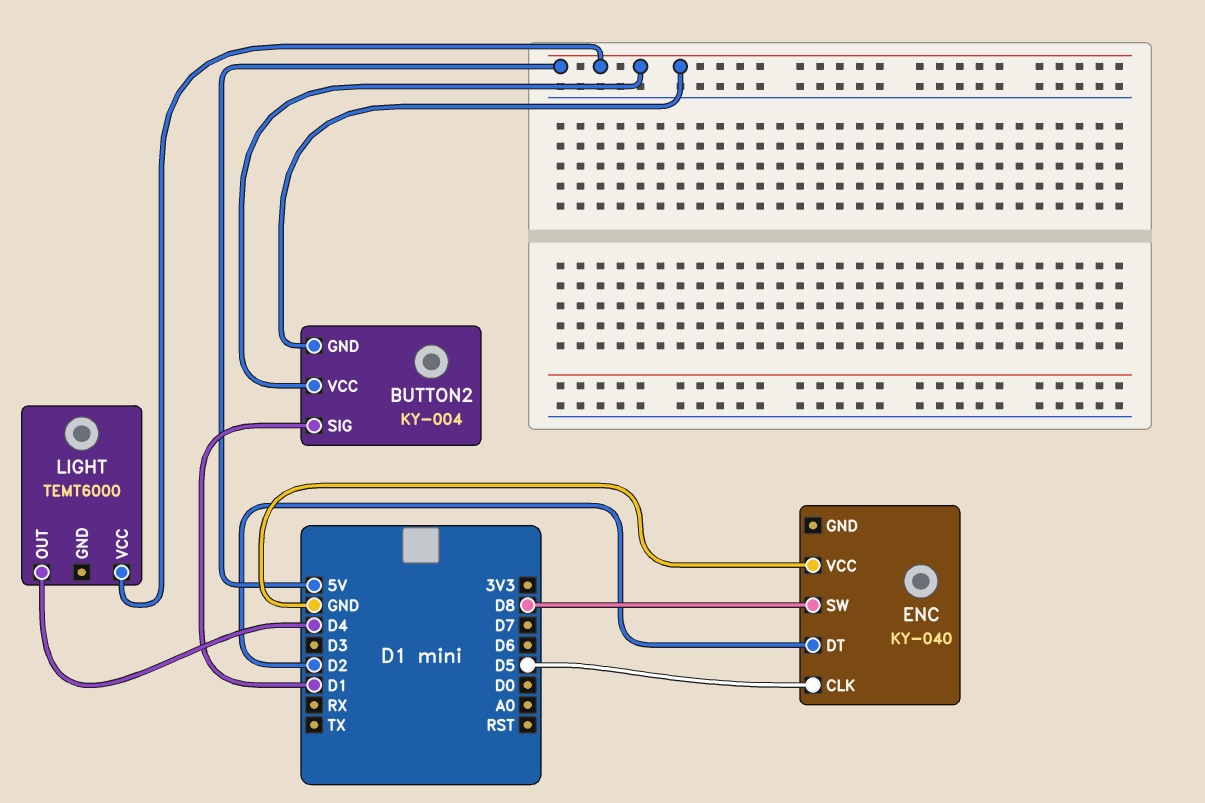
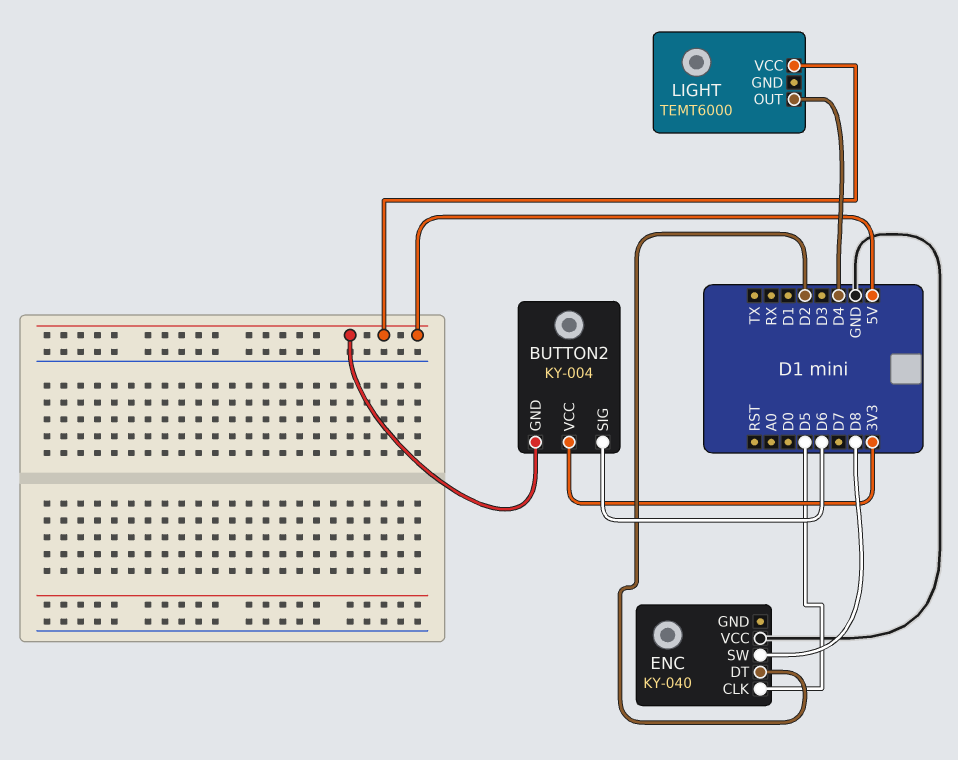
BUTTON2 pin SIG: D1 -> D6
BUTTON2 pin VCC: 5V -> 3V3

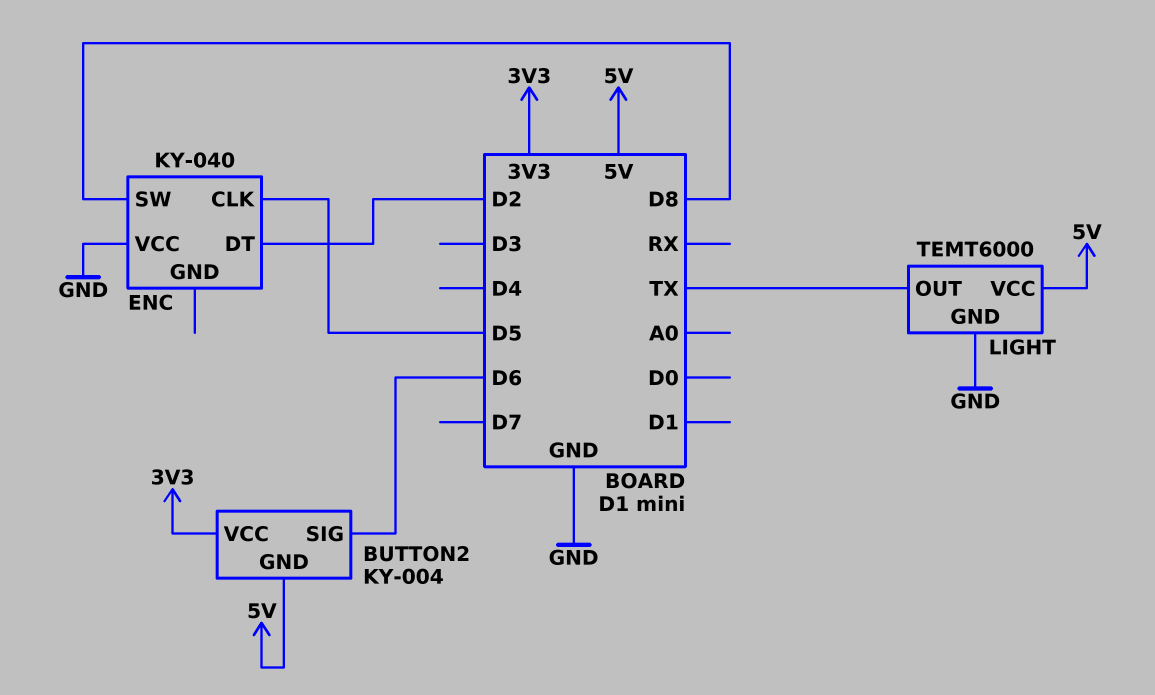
LIGHT pin GND: none -> GND
LIGHT pin OUT: D4 -> TX

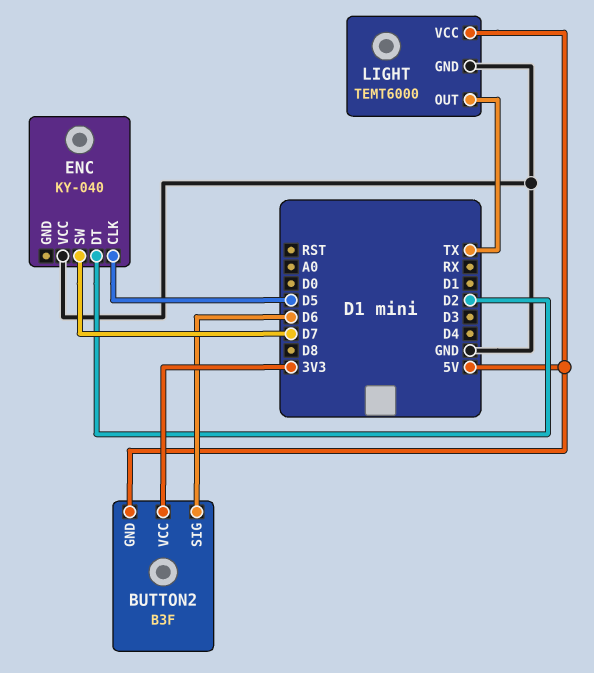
BUTTON2: KY-004 -> B3F
ENC pin SW: D8 -> D7

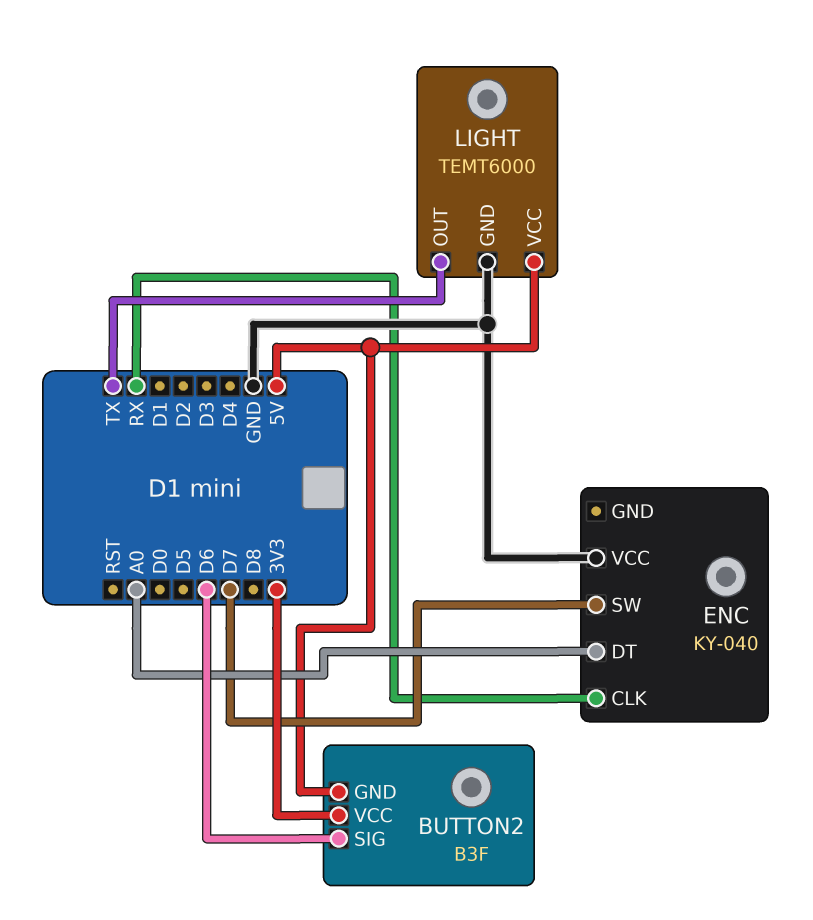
ENC pin CLK: D5 -> RX
ENC pin DT: D2 -> A0

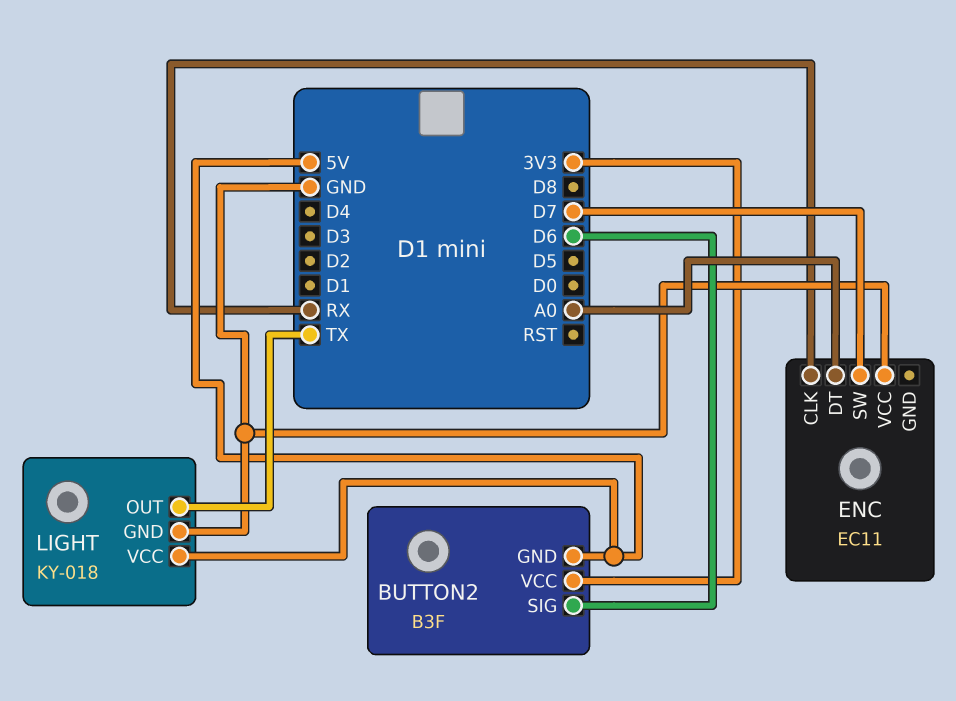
ENC: KY-040 -> EC11
LIGHT: TEMT6000 -> KY-018

